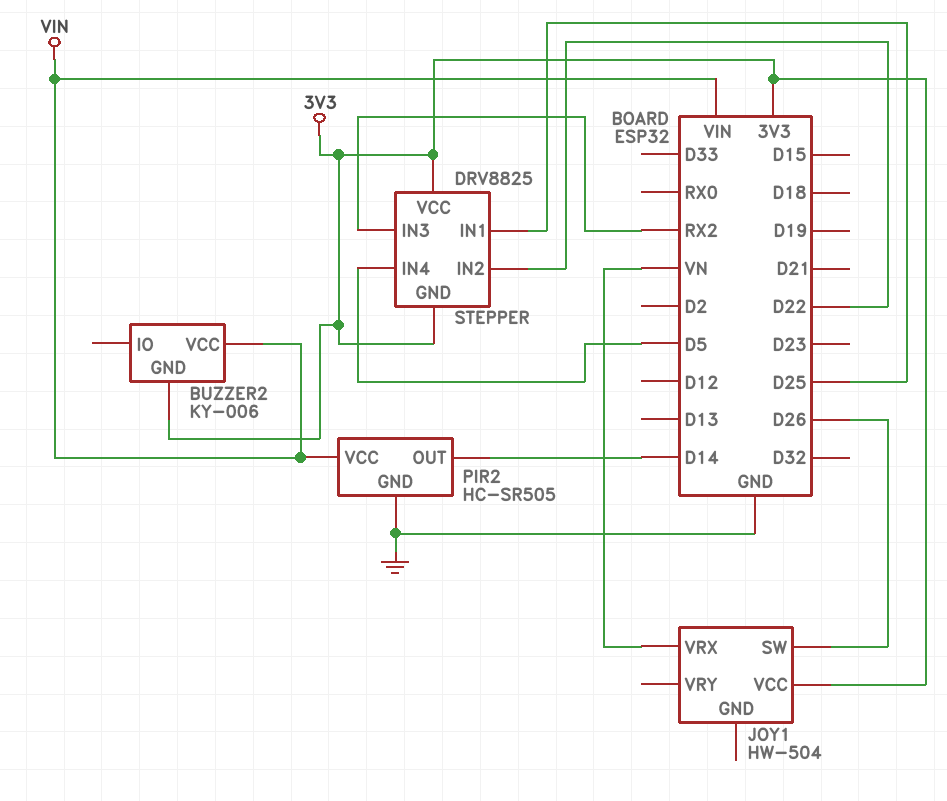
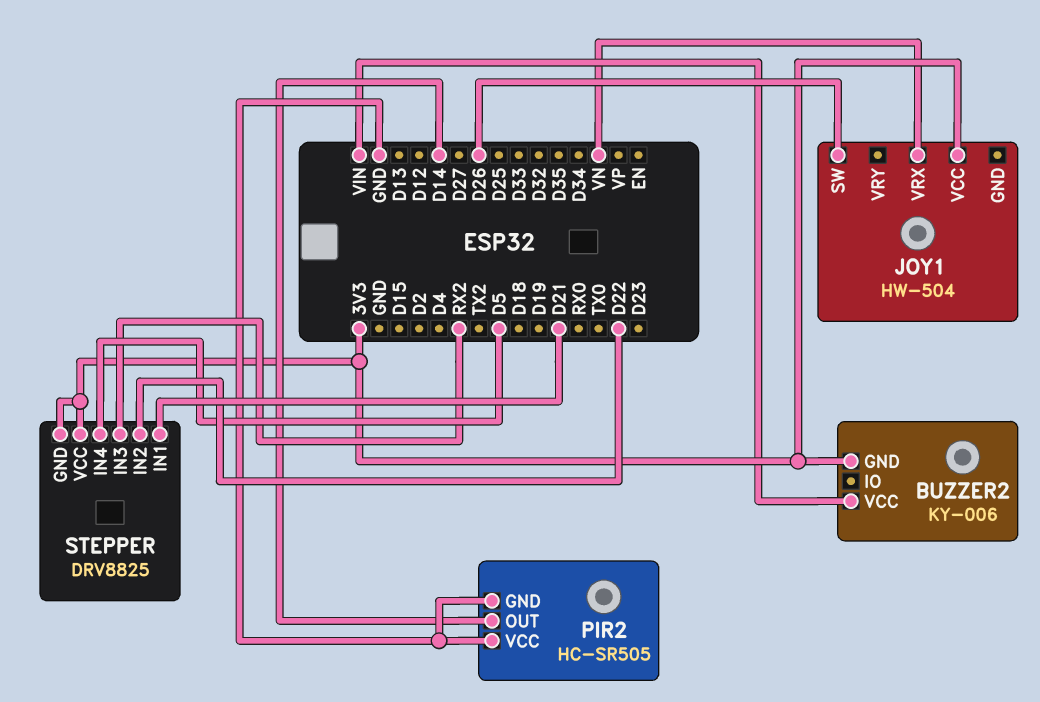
PIR2 pin VCC: VIN -> GND
STEPPER pin IN1: D25 -> D21

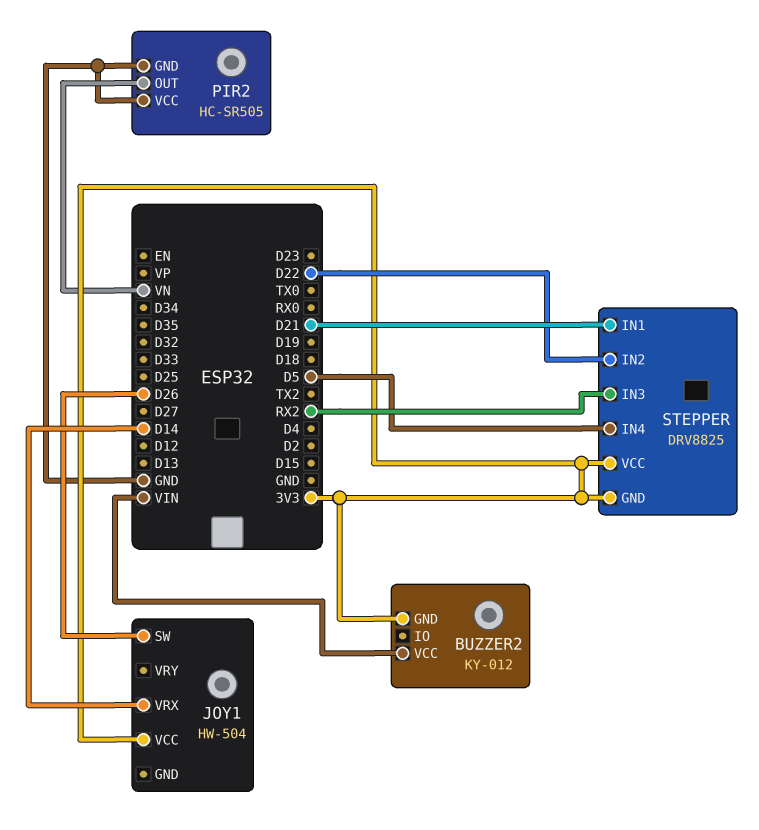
BUZZER2: KY-006 -> KY-012
JOY1 pin VRX: VN -> D14
PIR2 pin OUT: D14 -> VN

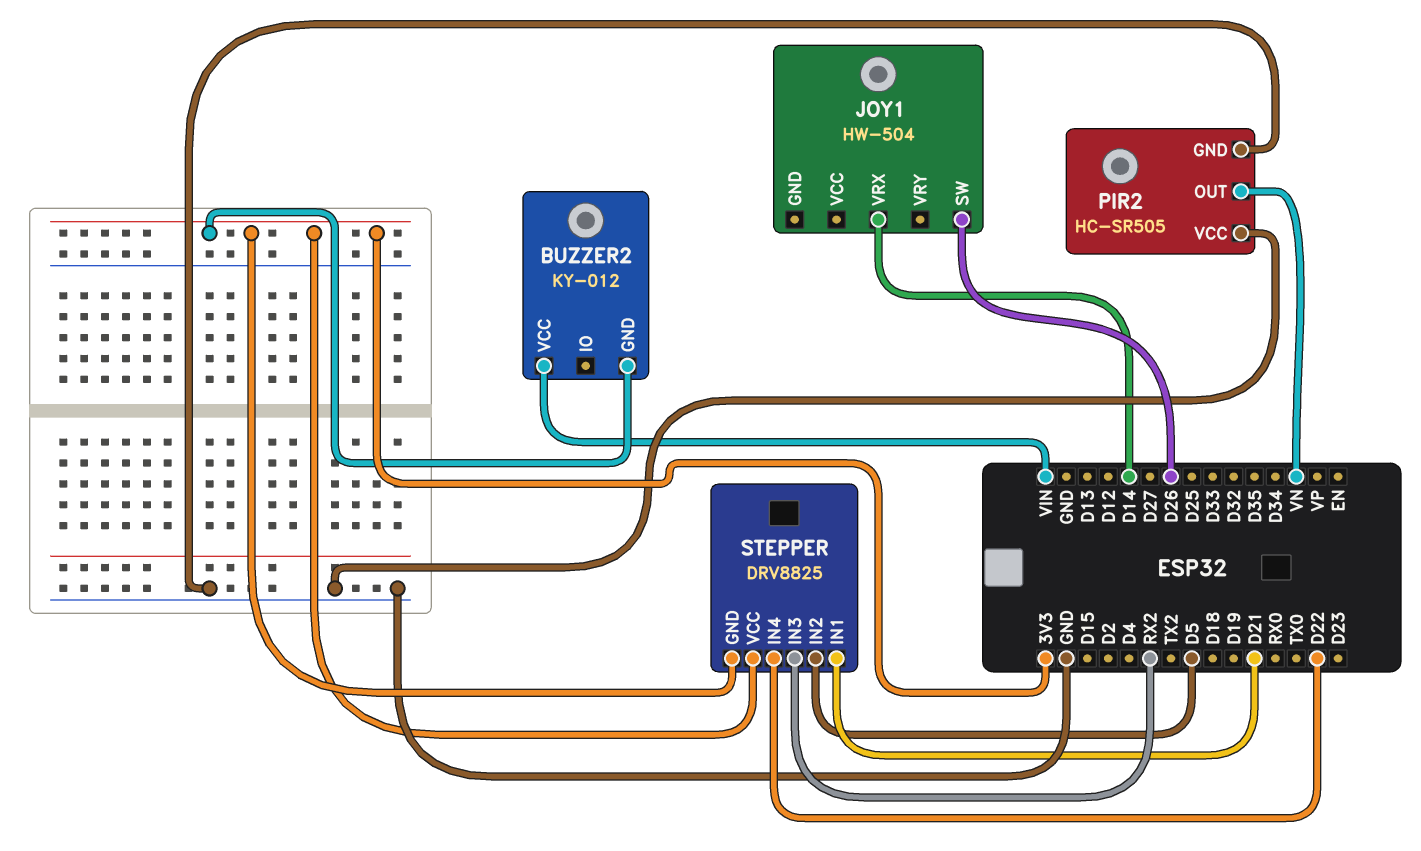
JOY1 pin VCC: 3V3 -> none
STEPPER pin IN2: D22 -> D5
STEPPER pin IN4: D5 -> D22

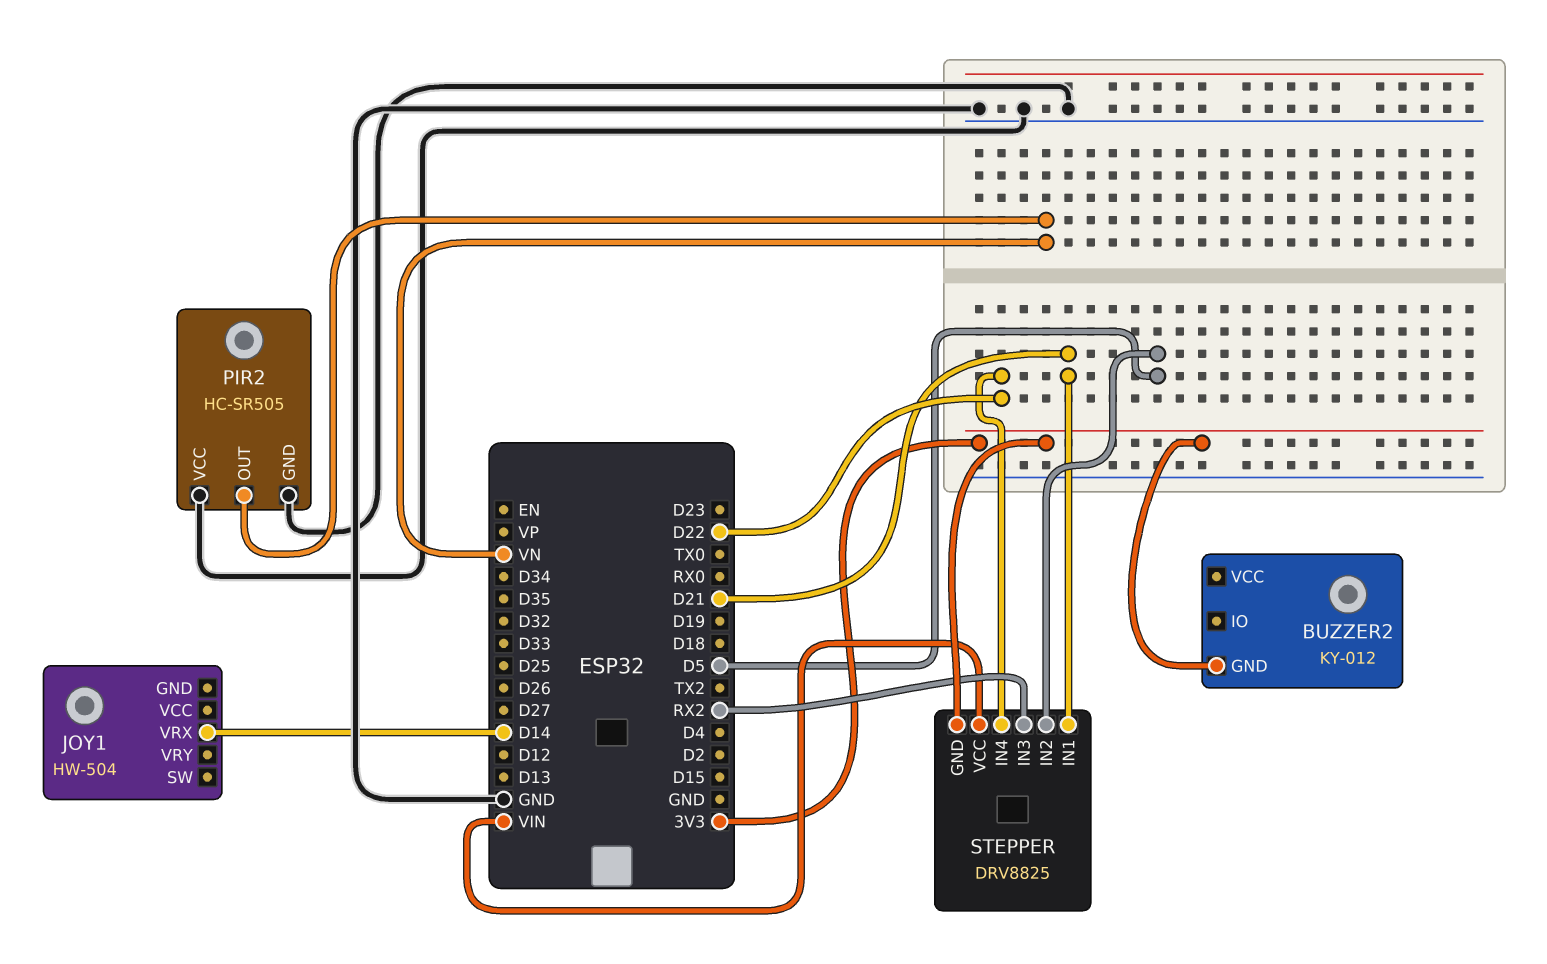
BUZZER2 pin VCC: VIN -> none
JOY1 pin SW: D26 -> none
STEPPER pin VCC: 3V3 -> VIN

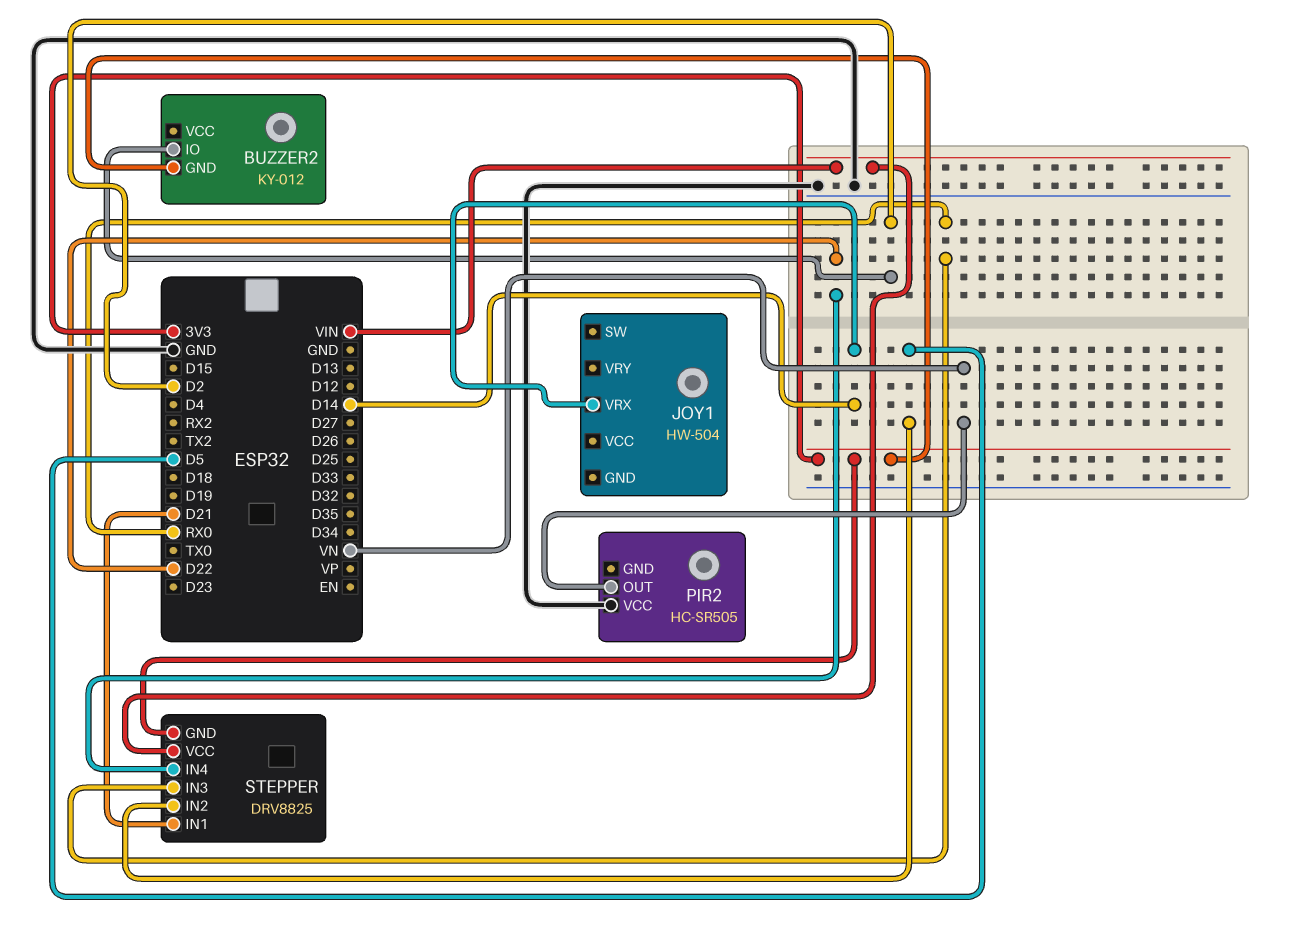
BUZZER2 pin IO: none -> D2
PIR2 pin GND: GND -> none
STEPPER pin IN3: RX2 -> RX0

